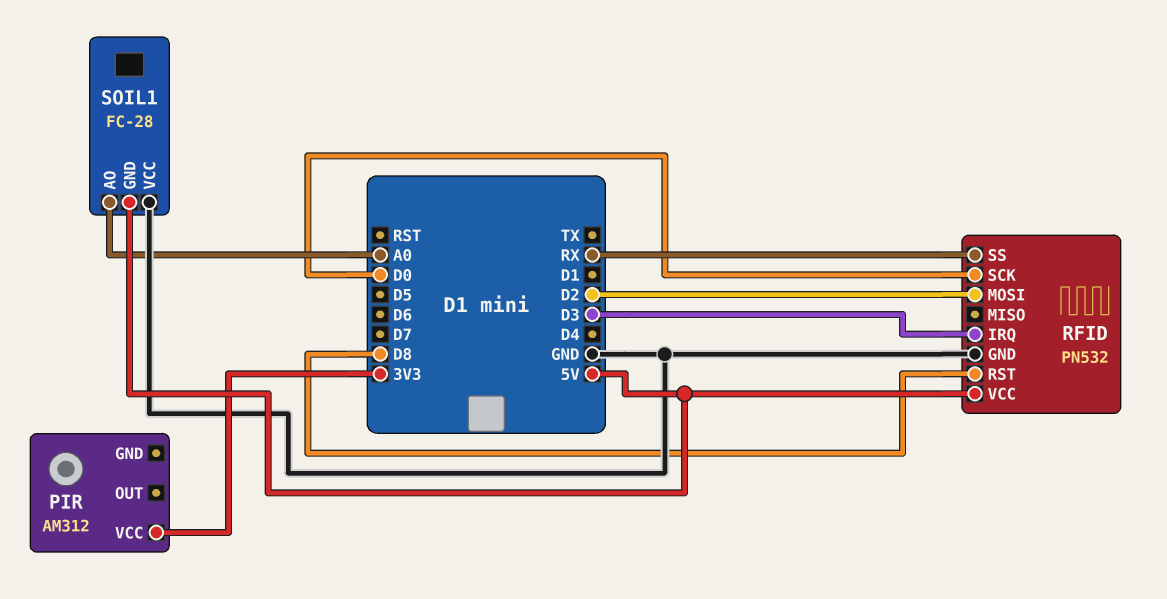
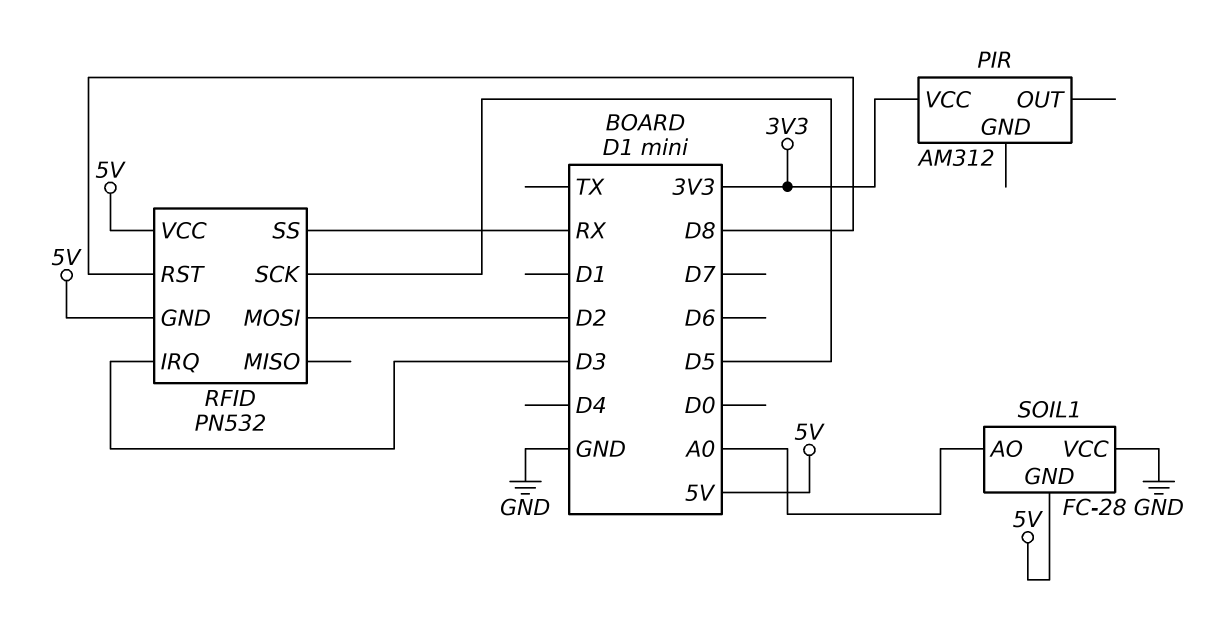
RFID pin GND: GND -> 5V
RFID pin SCK: D0 -> D5

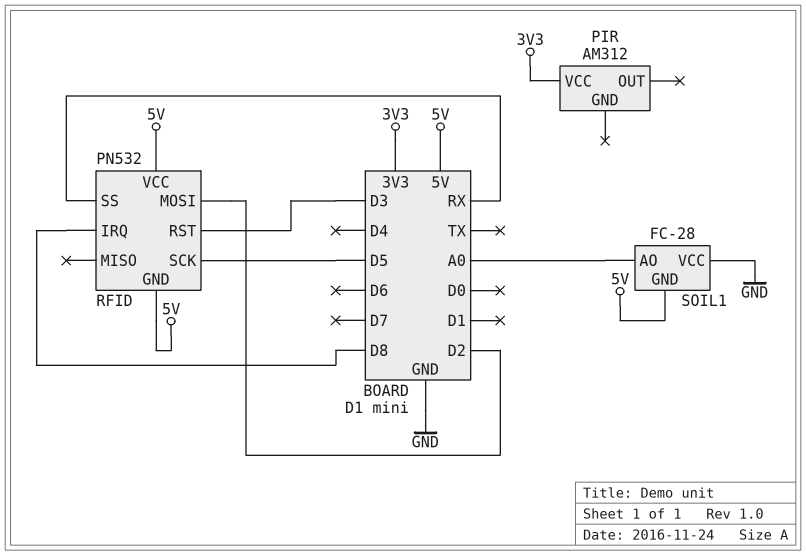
RFID pin IRQ: D3 -> D8
RFID pin RST: D8 -> D3

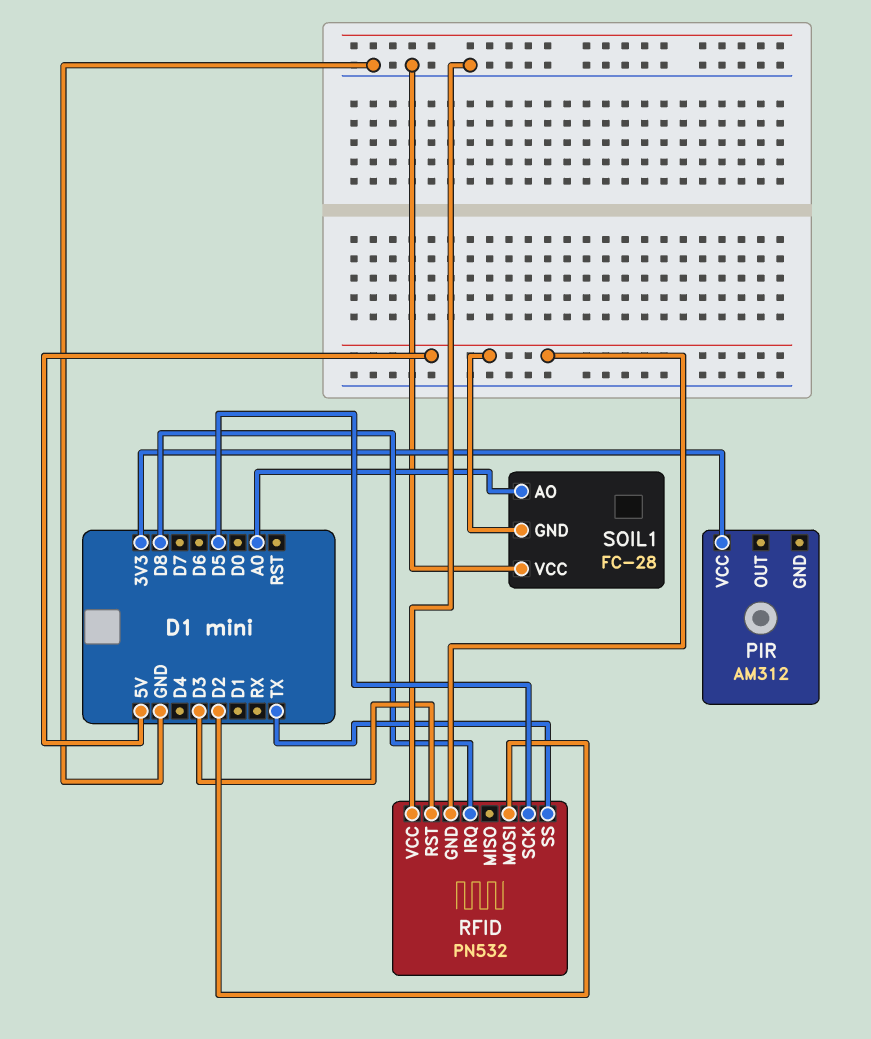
RFID pin SS: RX -> TX
RFID pin VCC: 5V -> GND

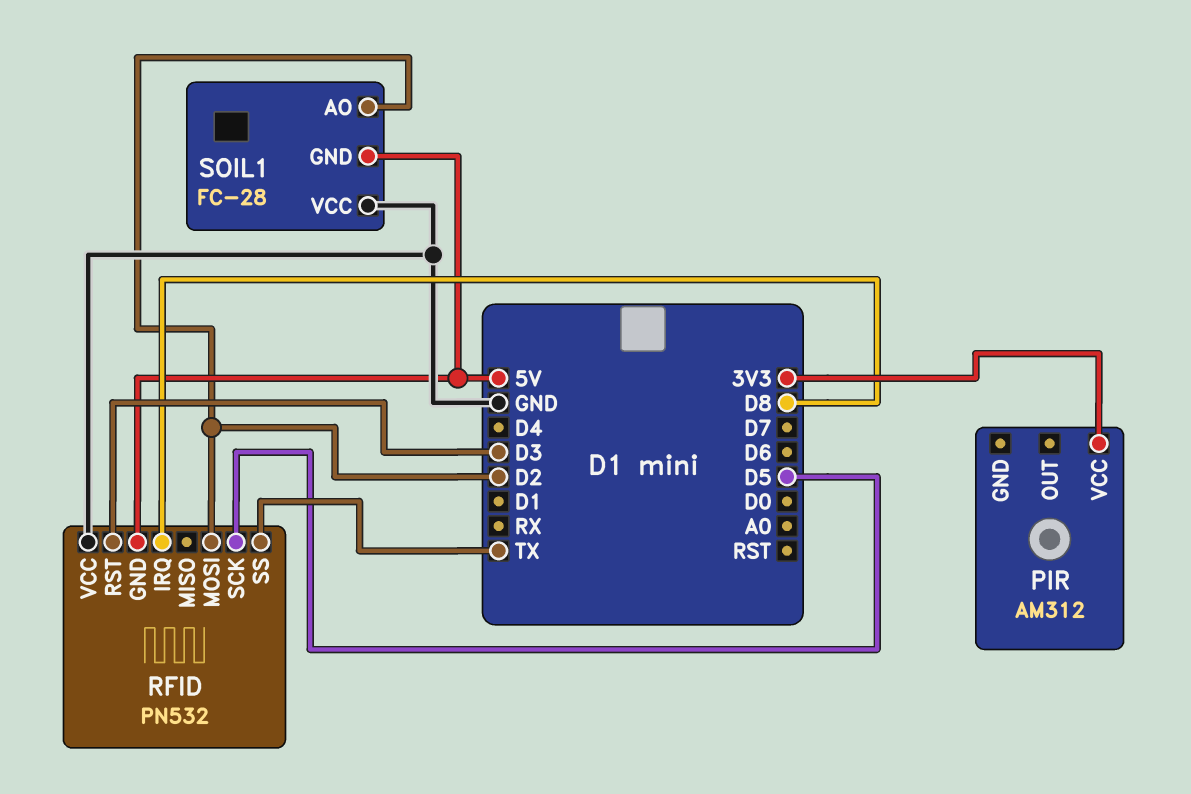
SOIL1 pin AO: A0 -> D2

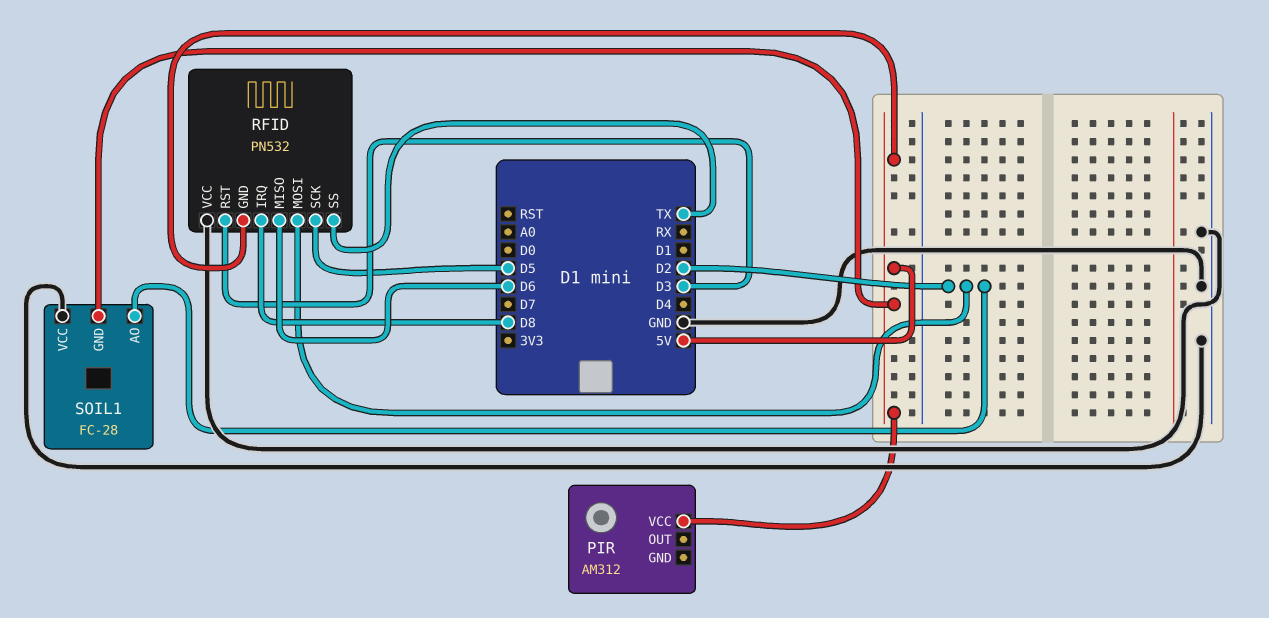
PIR pin VCC: 3V3 -> 5V
RFID pin MISO: none -> D6

